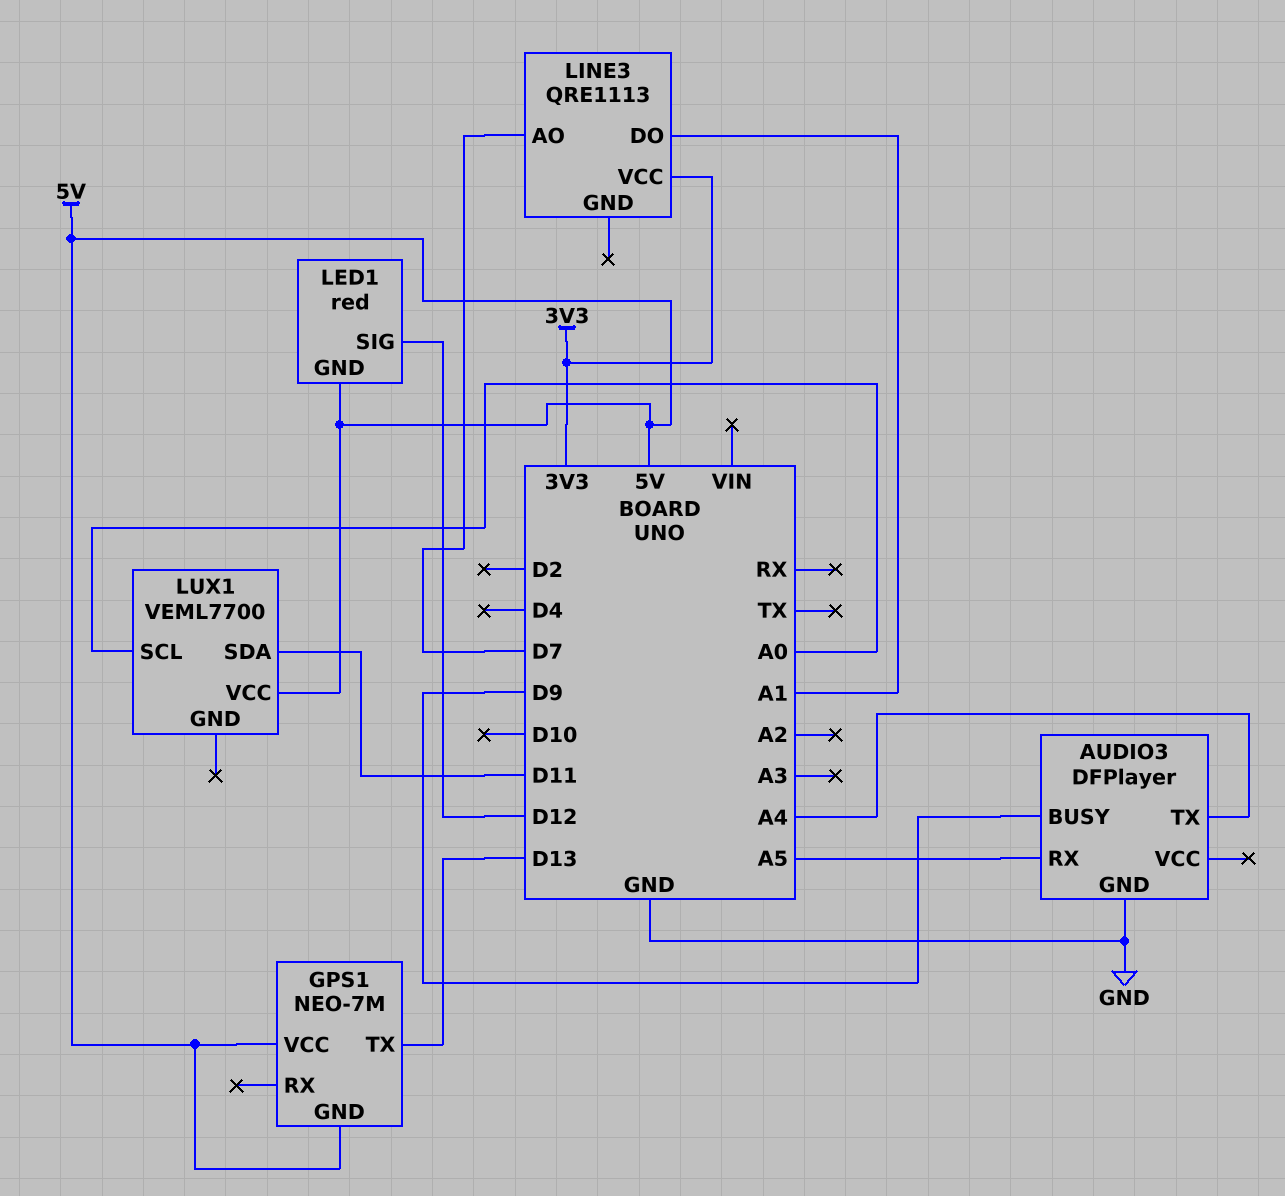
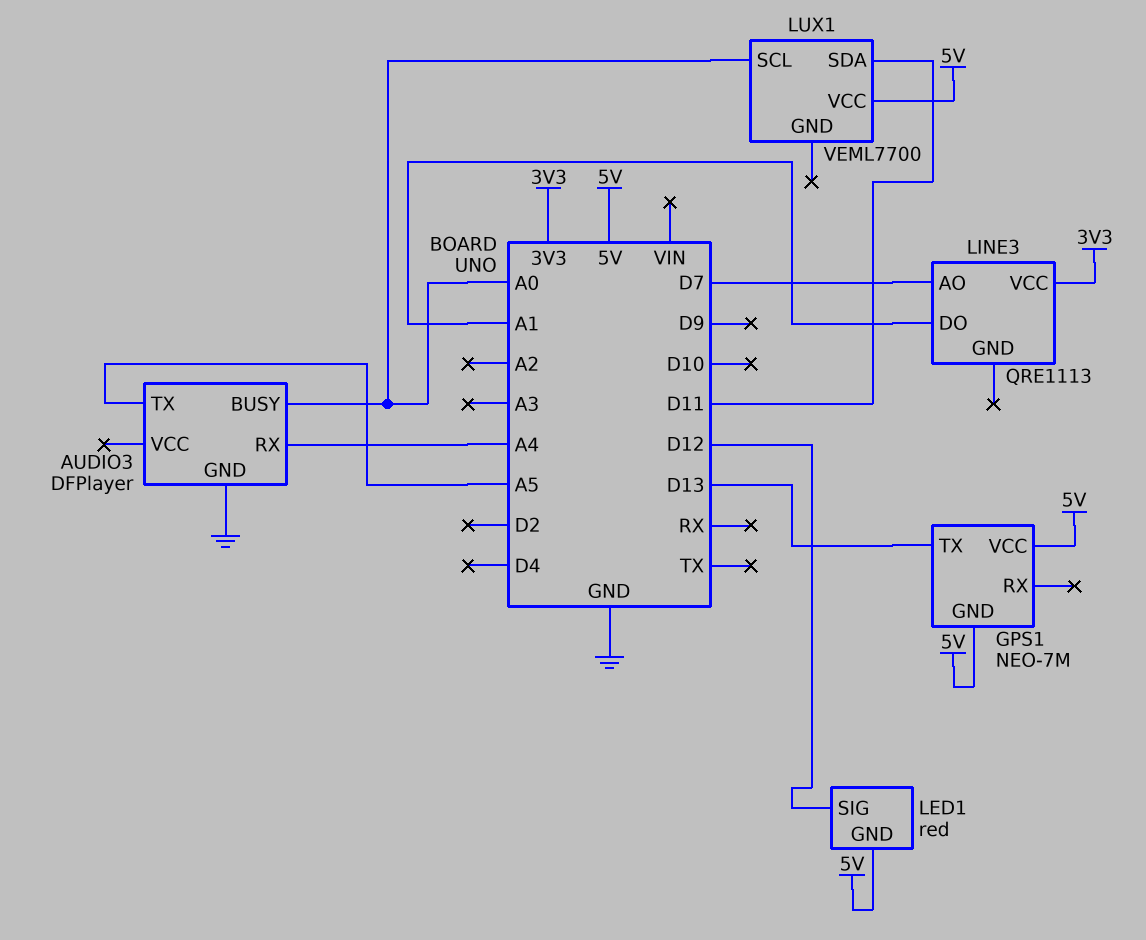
AUDIO3 pin BUSY: D9 -> A0
AUDIO3 pin RX: A5 -> A4
AUDIO3 pin TX: A4 -> A5

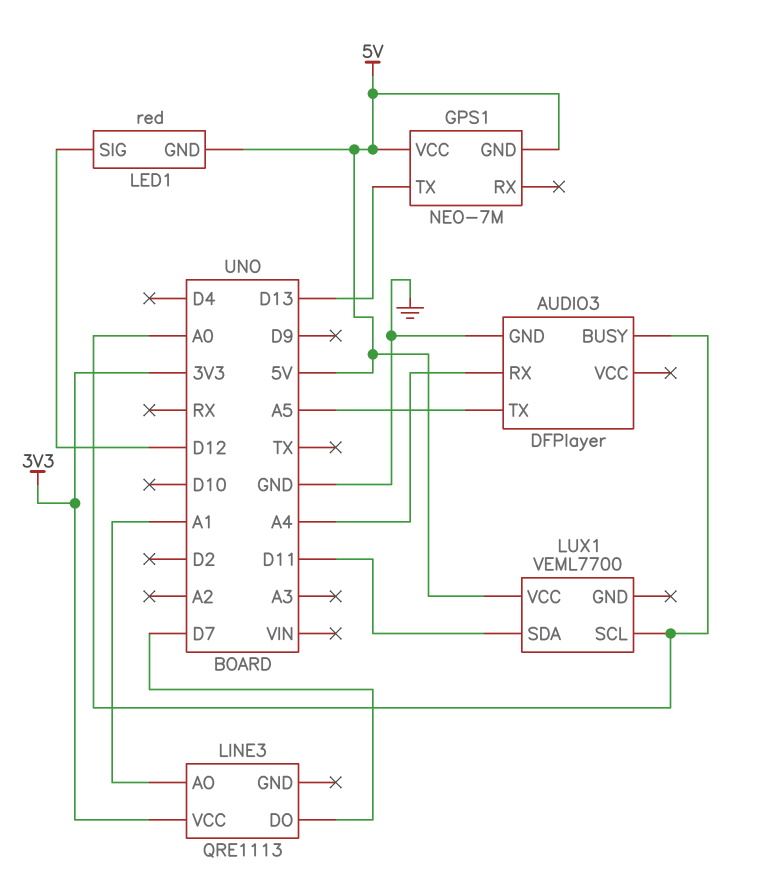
LINE3 pin AO: D7 -> A1
LINE3 pin DO: A1 -> D7

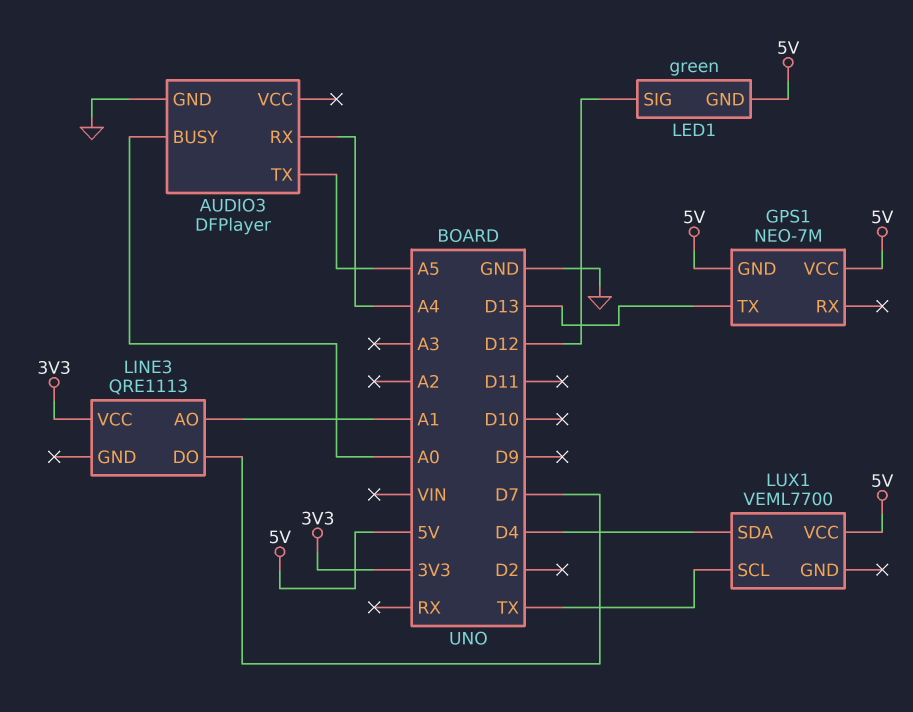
LED1: red -> green
LUX1 pin SCL: A0 -> TX
LUX1 pin SDA: D11 -> D4

